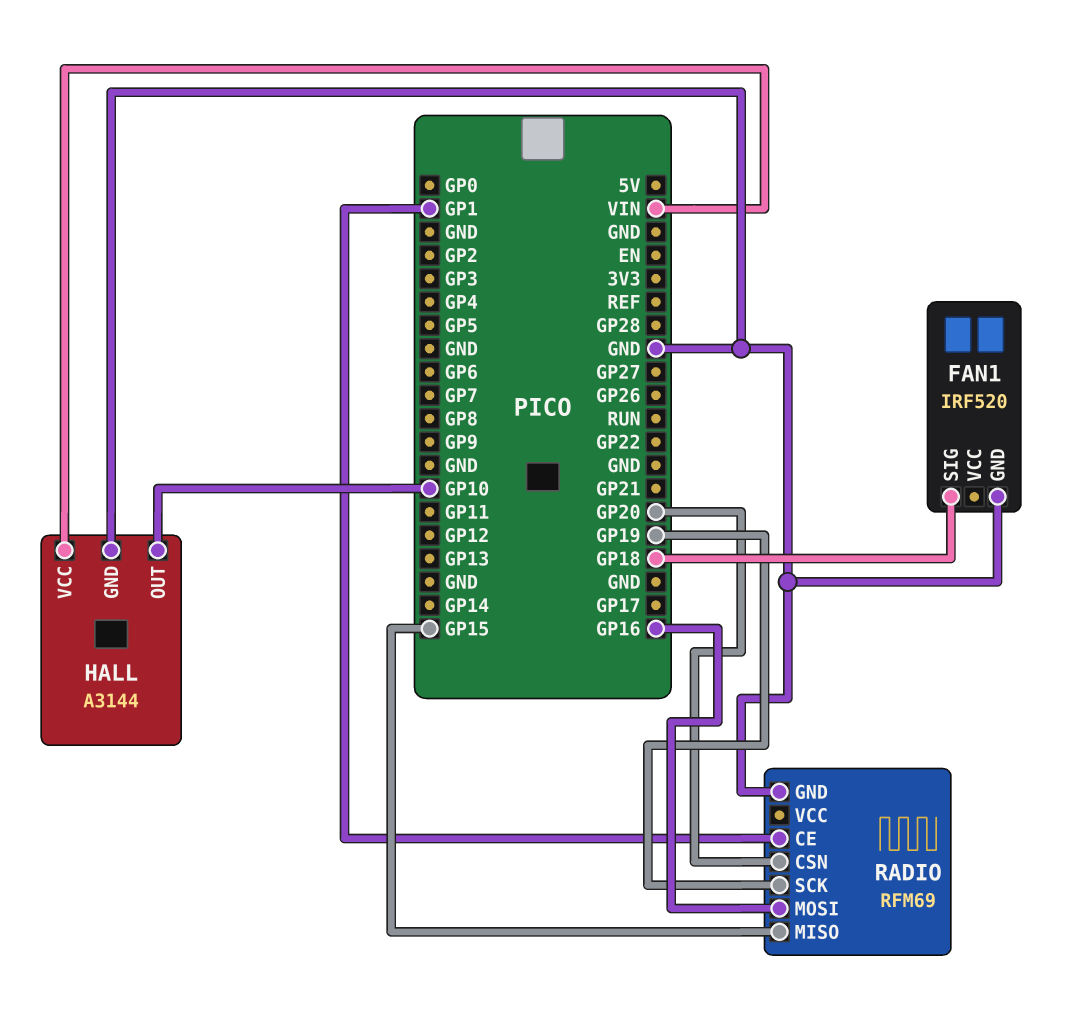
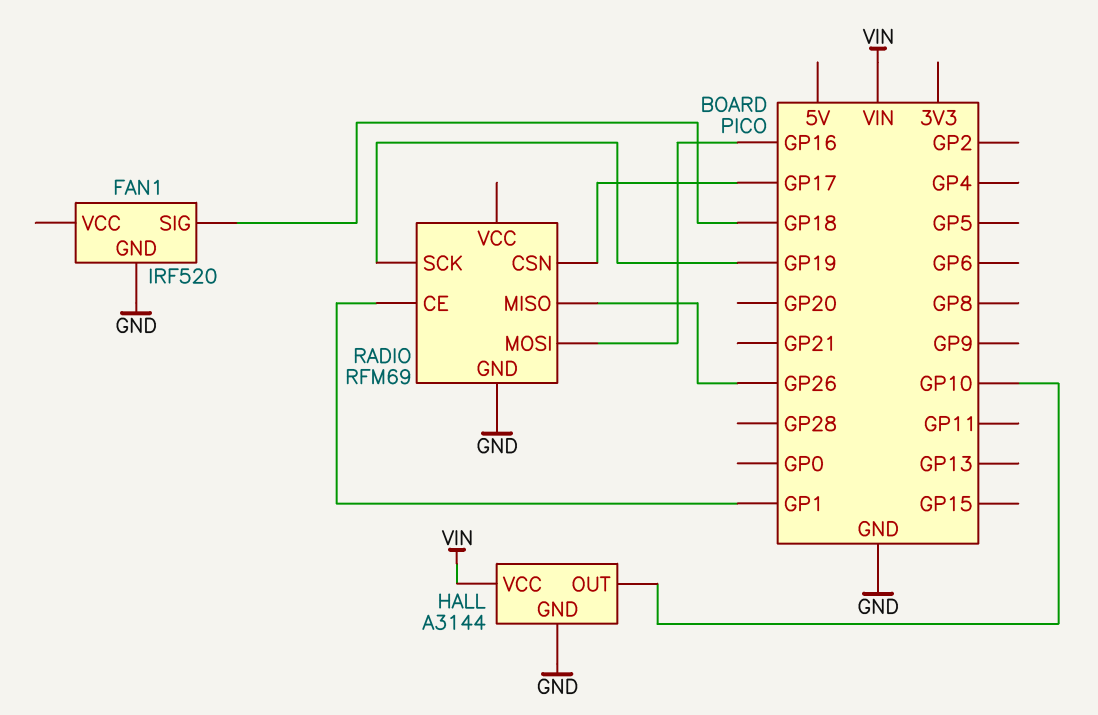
RADIO pin CSN: GP20 -> GP17
RADIO pin MISO: GP15 -> GP26

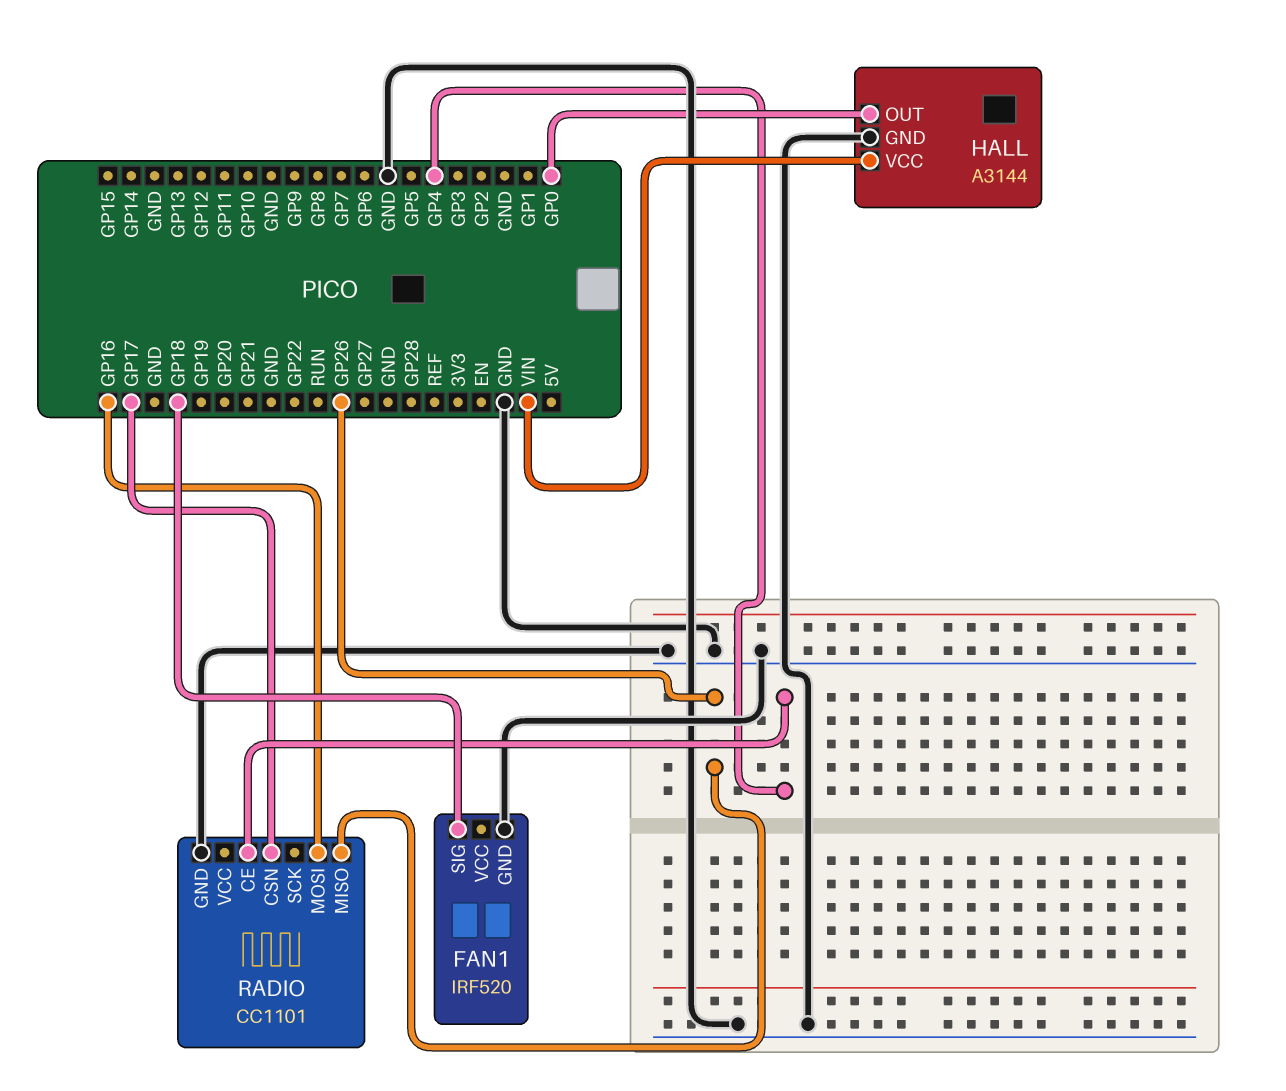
HALL pin OUT: GP10 -> GP0
RADIO: RFM69 -> CC1101
RADIO pin CE: GP1 -> GP4
RADIO pin SCK: GP19 -> none

